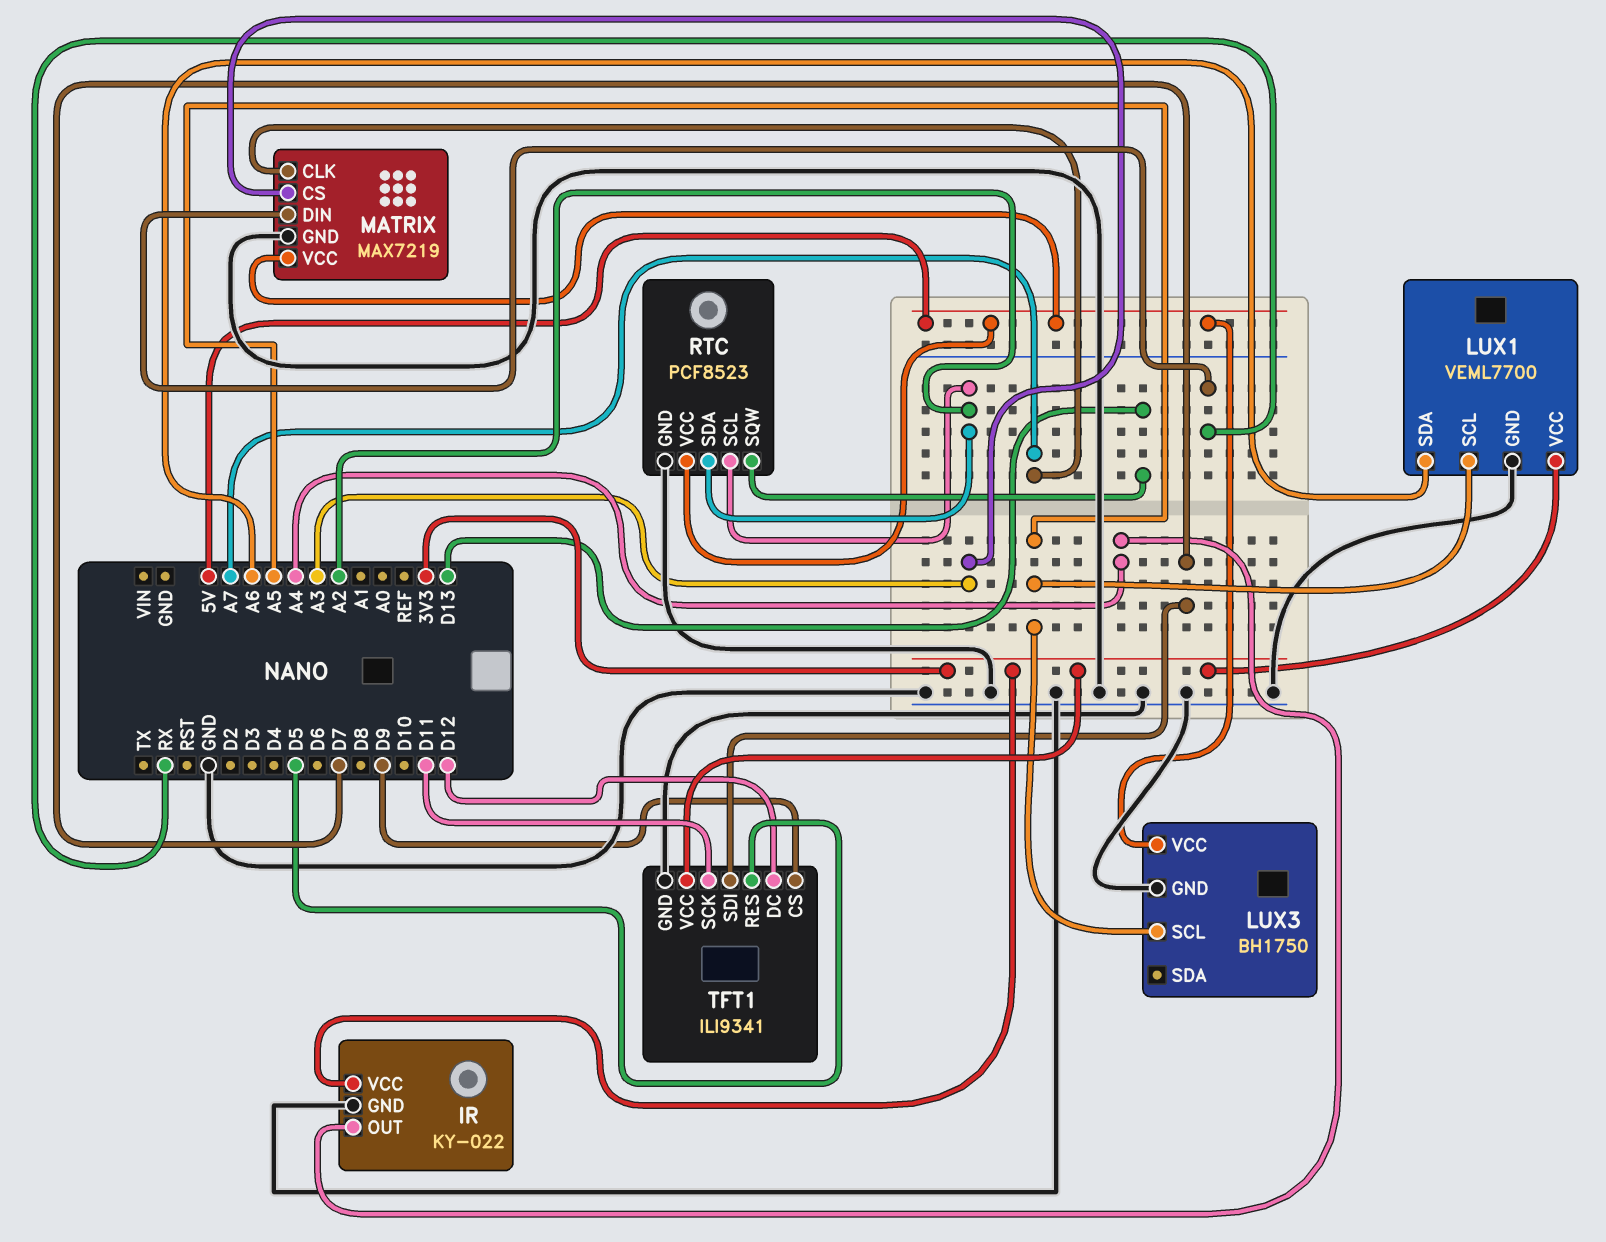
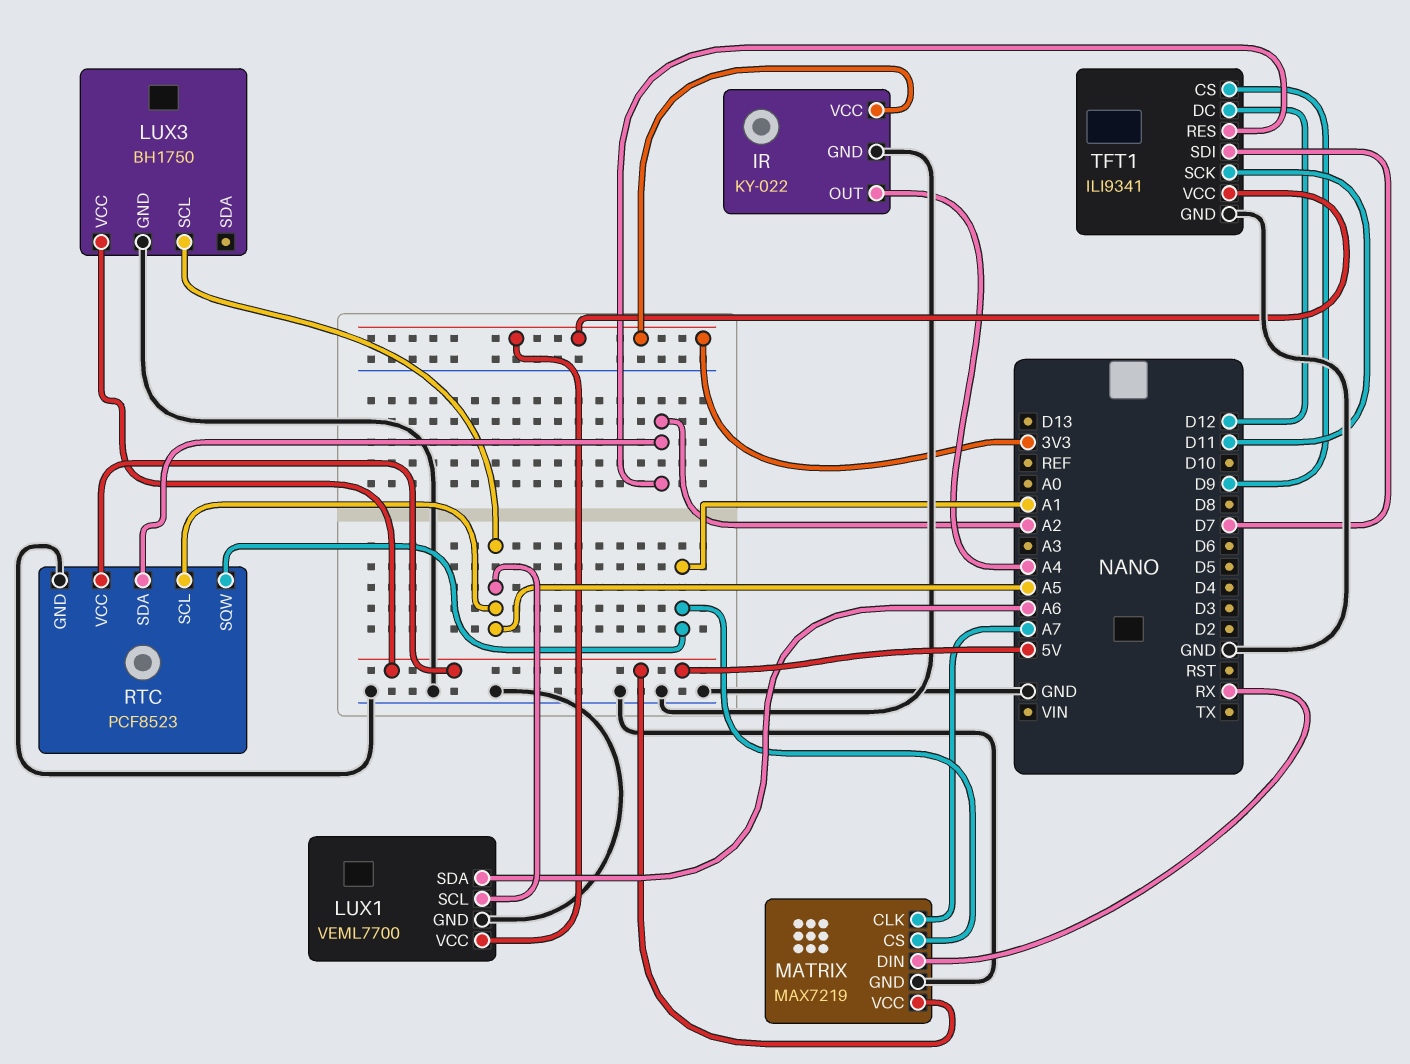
MATRIX pin CS: A3 -> A1
RTC pin SCL: A2 -> A5
RTC pin SQW: D13 -> A1
TFT1 pin RES: D5 -> A2

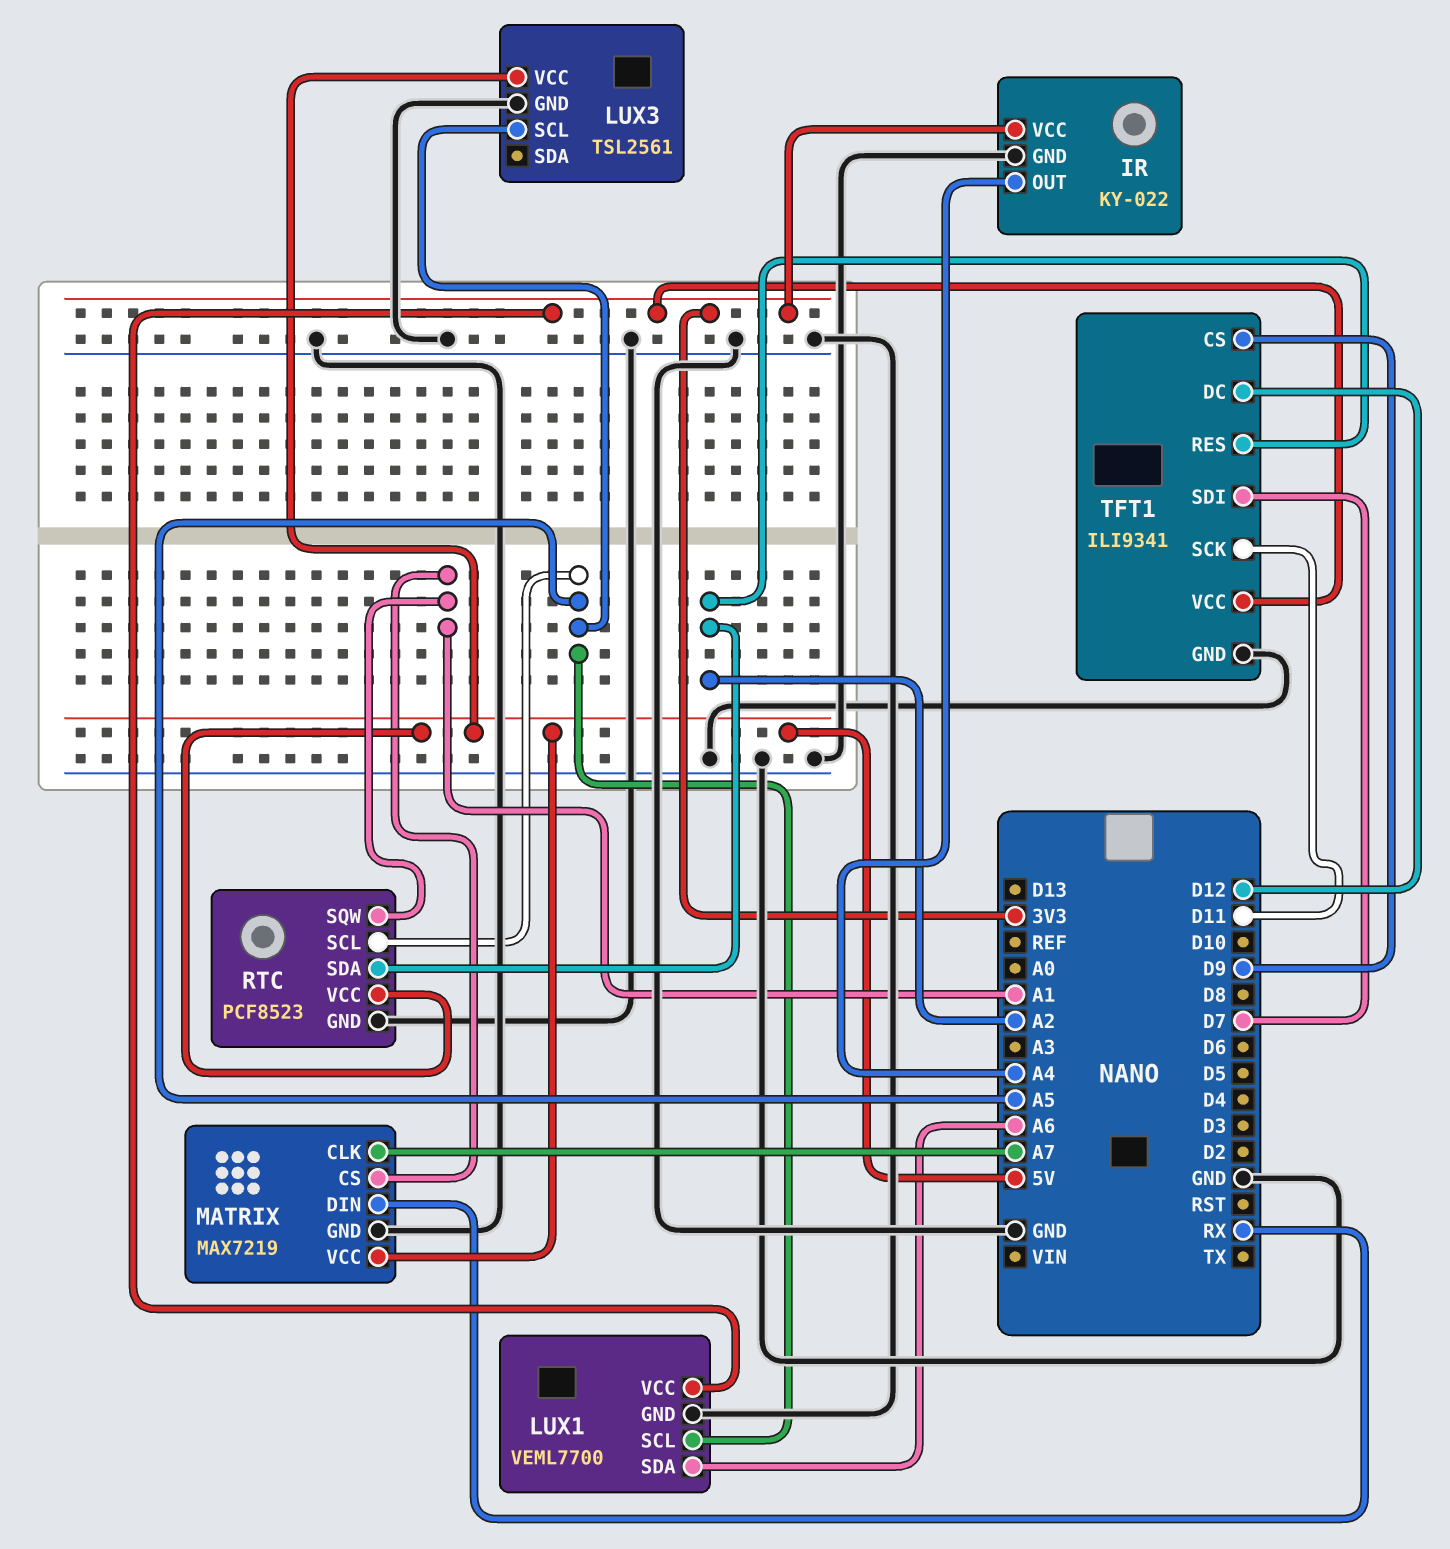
LUX3: BH1750 -> TSL2561

